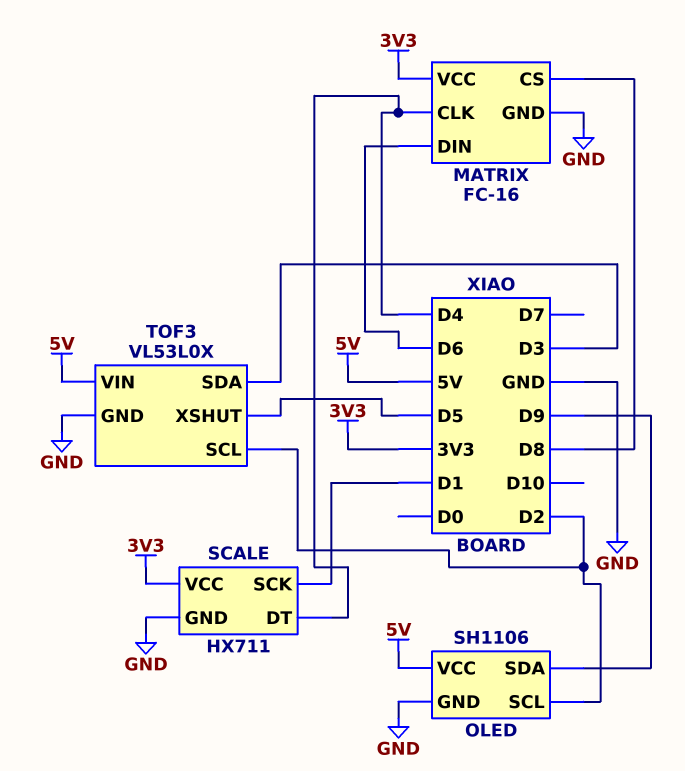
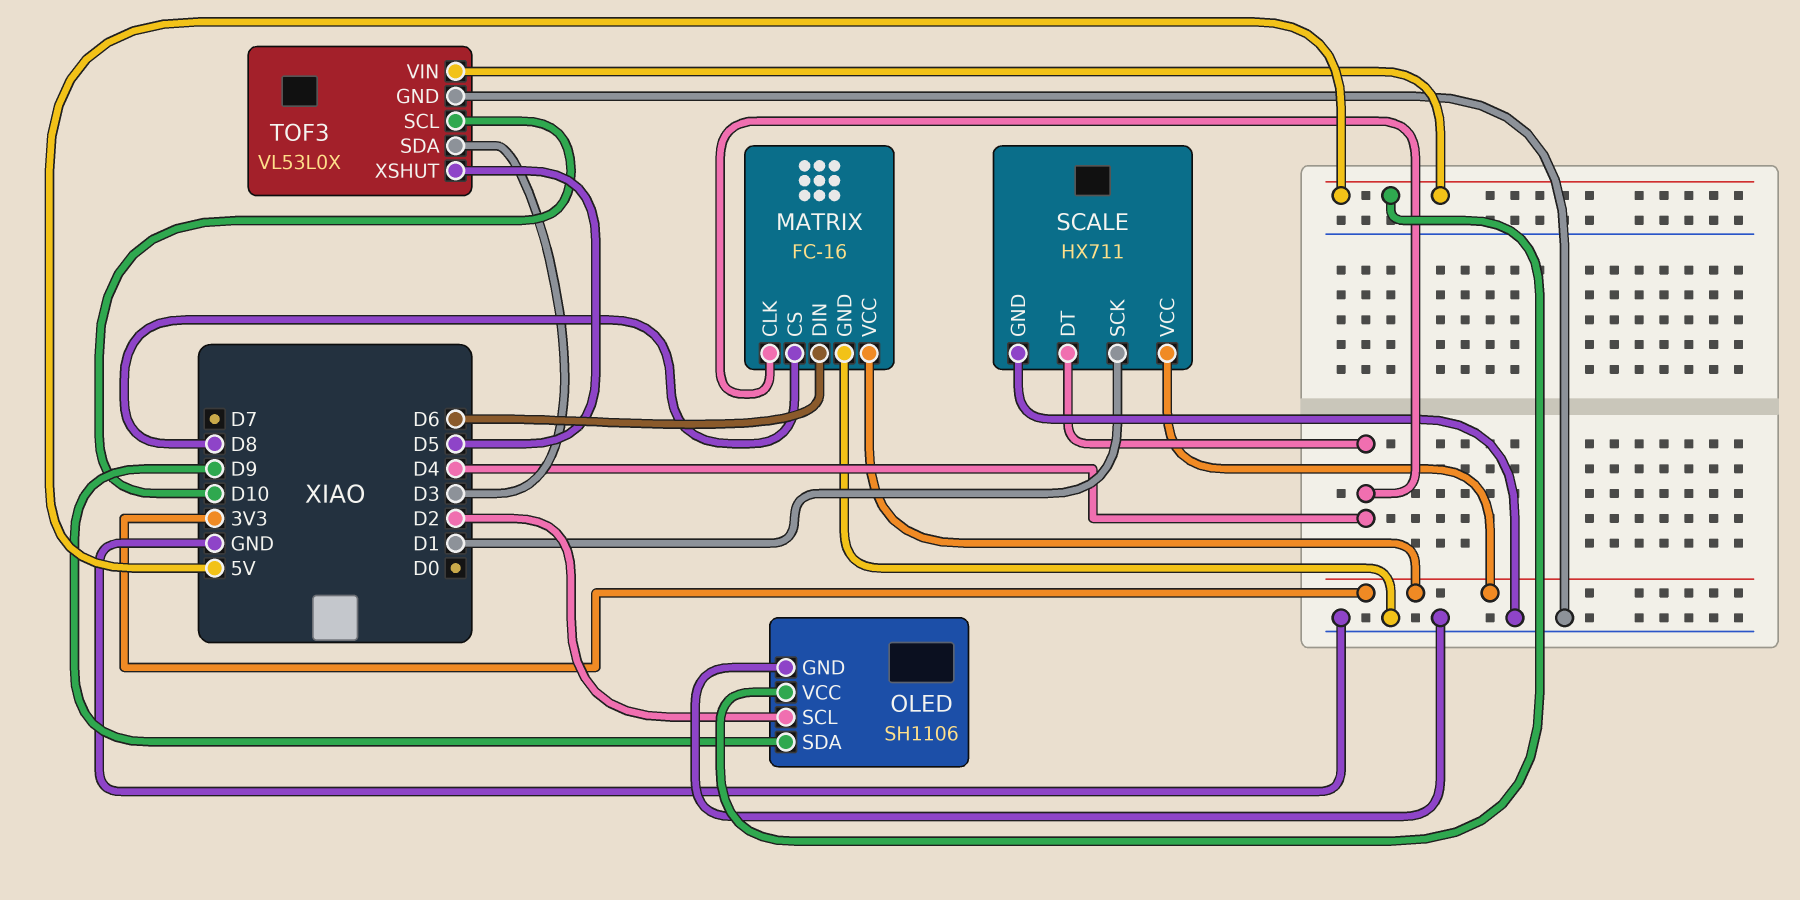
TOF3 pin SCL: D2 -> D10

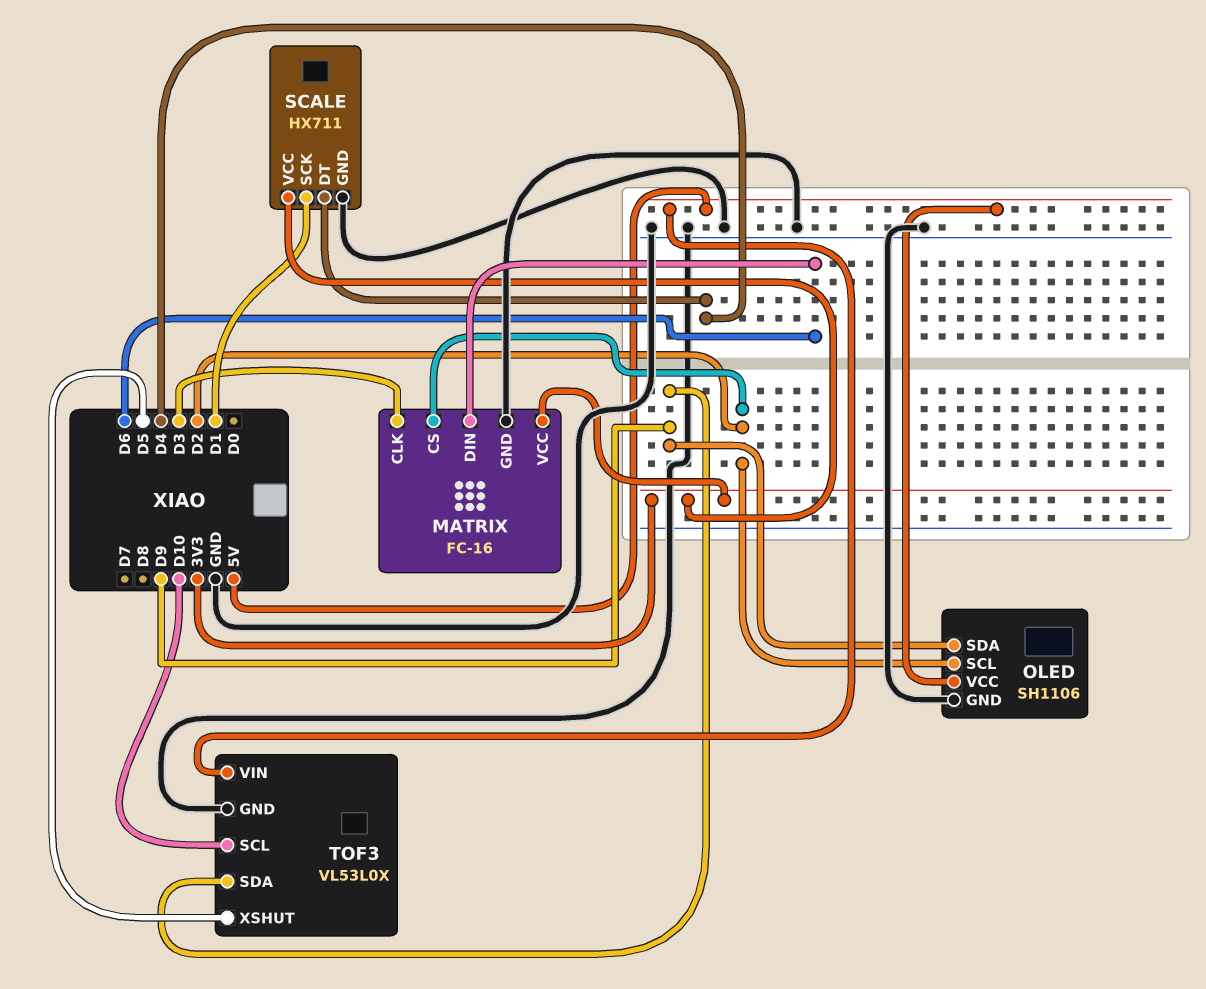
MATRIX pin CLK: D4 -> D3
MATRIX pin CS: D8 -> D2
TOF3 pin SDA: D3 -> D9

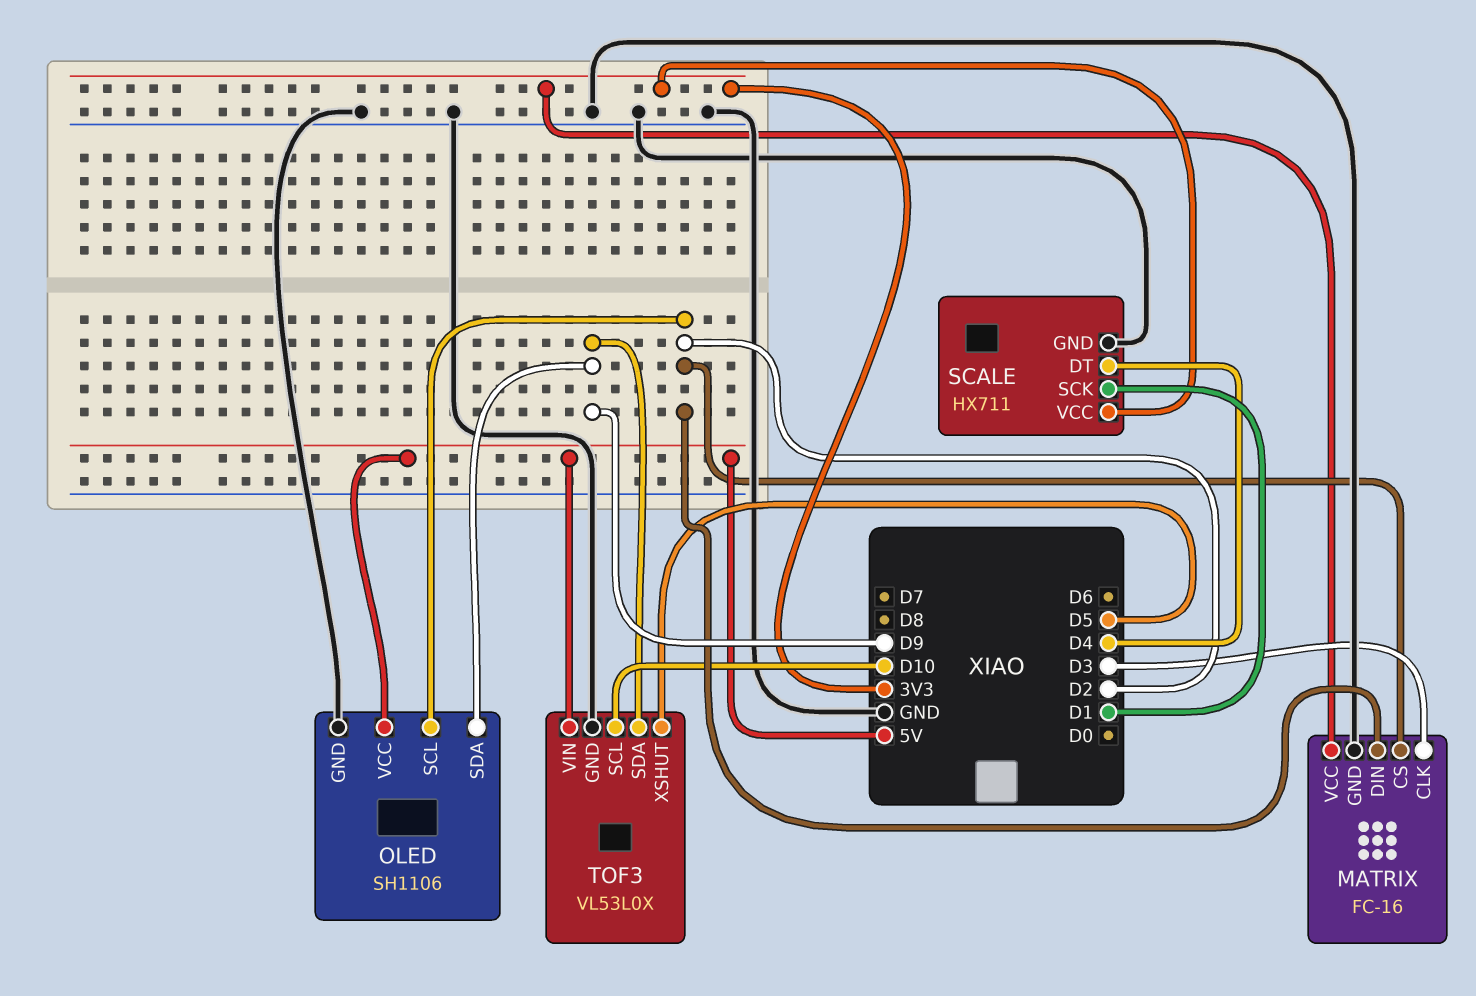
MATRIX pin DIN: D6 -> D2

